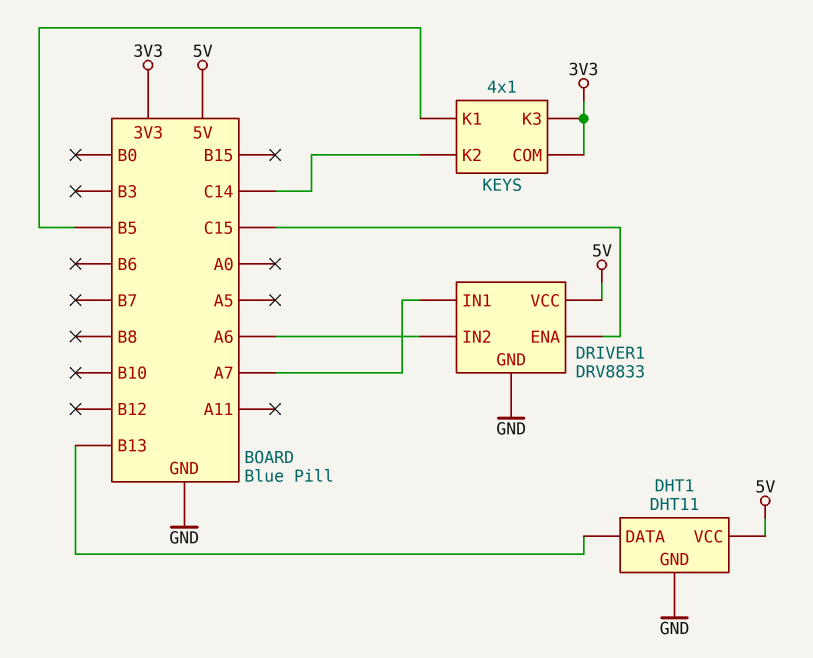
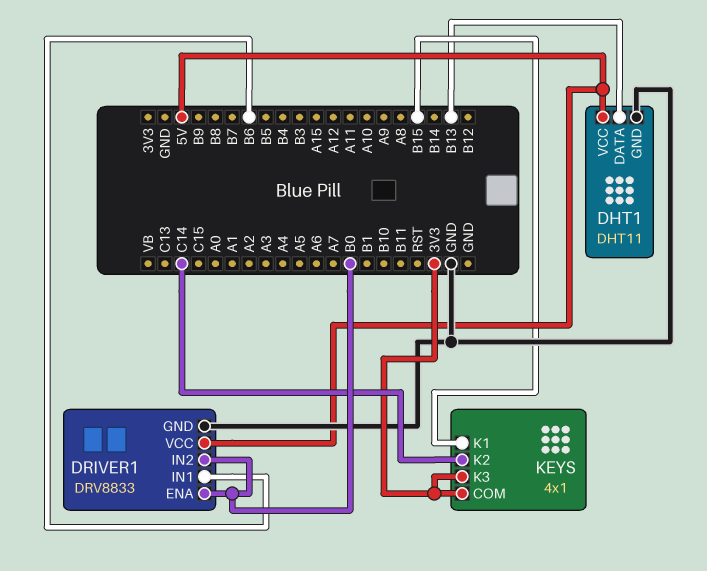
DRIVER1 pin ENA: C15 -> B0
DRIVER1 pin IN1: A7 -> B6
DRIVER1 pin IN2: A6 -> B0
KEYS pin K1: B5 -> B15

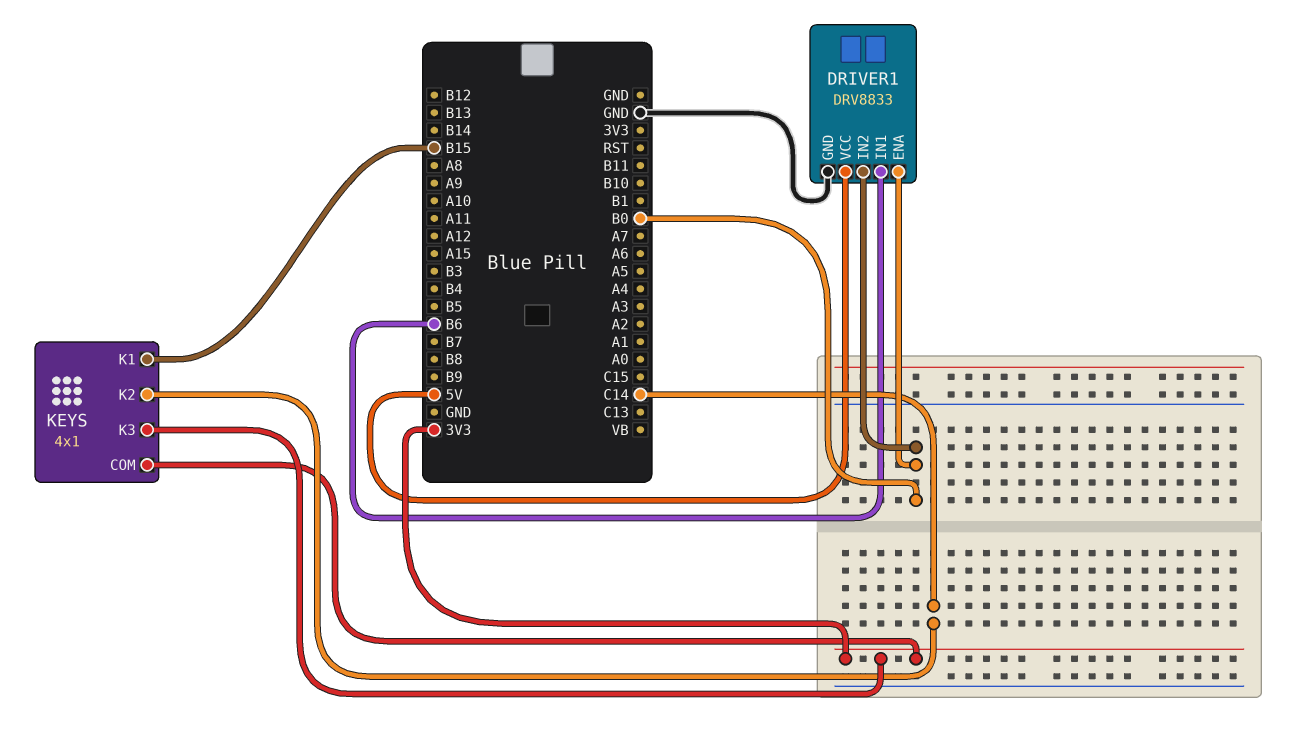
DHT1: DHT11 -> none
DHT1 pin DATA: B13 -> none
DHT1 pin GND: GND -> none
DHT1 pin VCC: 5V -> none

